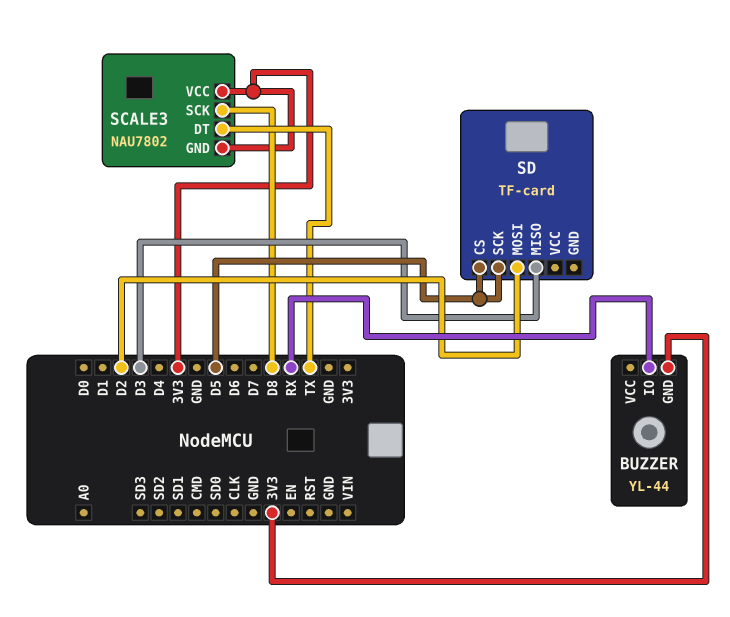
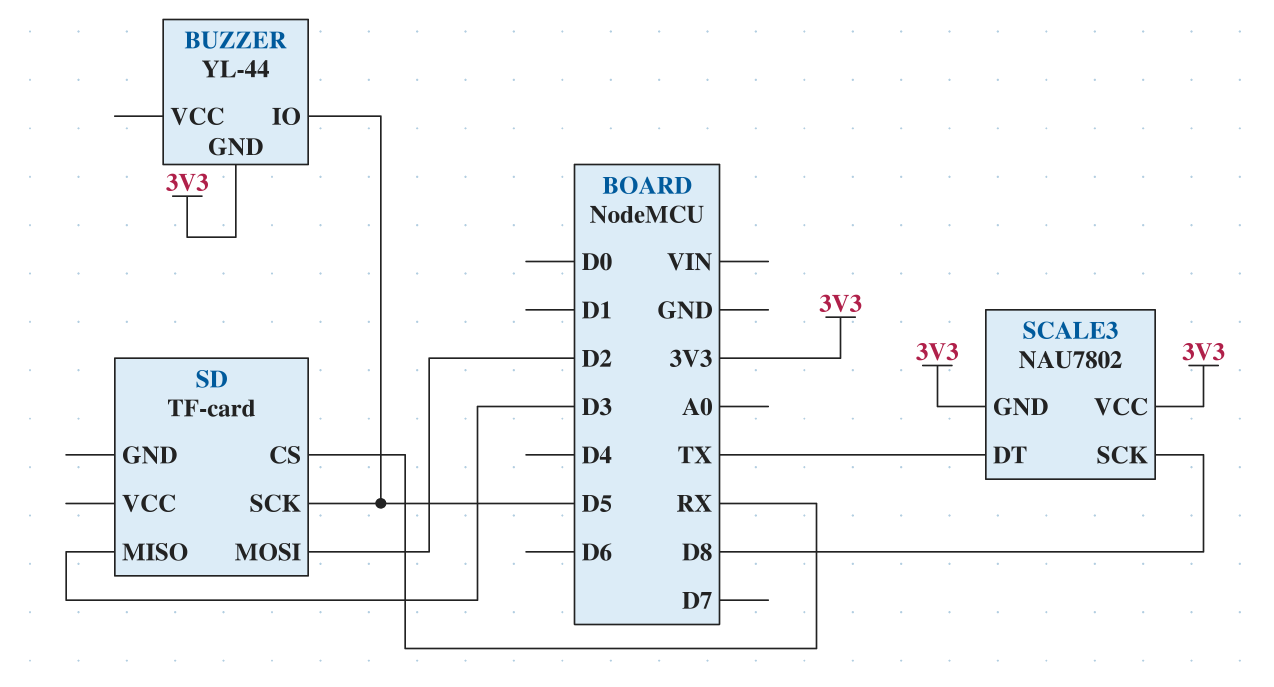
BUZZER pin IO: RX -> D5
SD pin CS: D5 -> RX

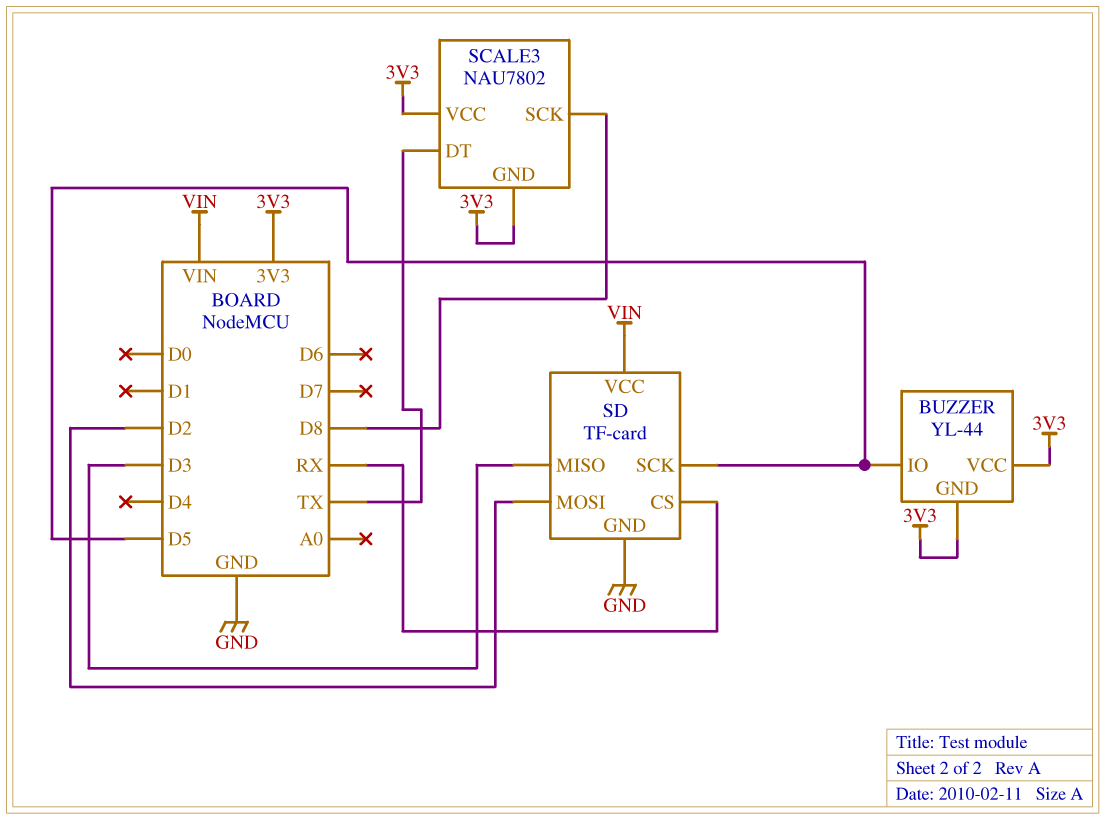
BUZZER pin VCC: none -> 3V3
SD pin GND: none -> GND
SD pin VCC: none -> VIN

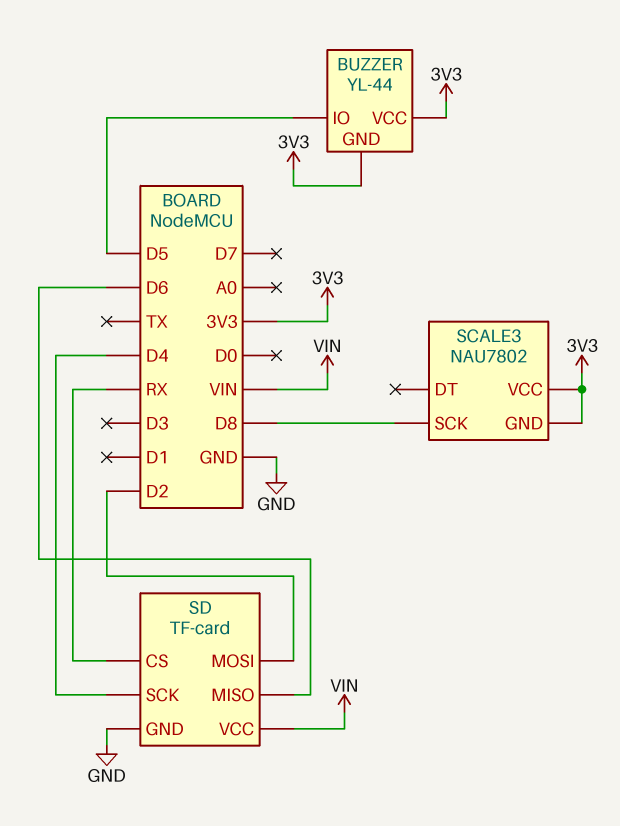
SCALE3 pin DT: TX -> none
SD pin MISO: D3 -> D6
SD pin SCK: D5 -> D4

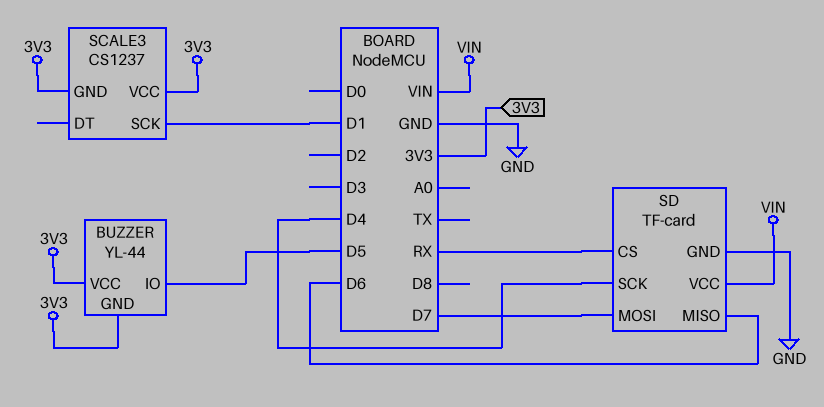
SCALE3: NAU7802 -> CS1237
SCALE3 pin SCK: D8 -> D1
SD pin MOSI: D2 -> D7

